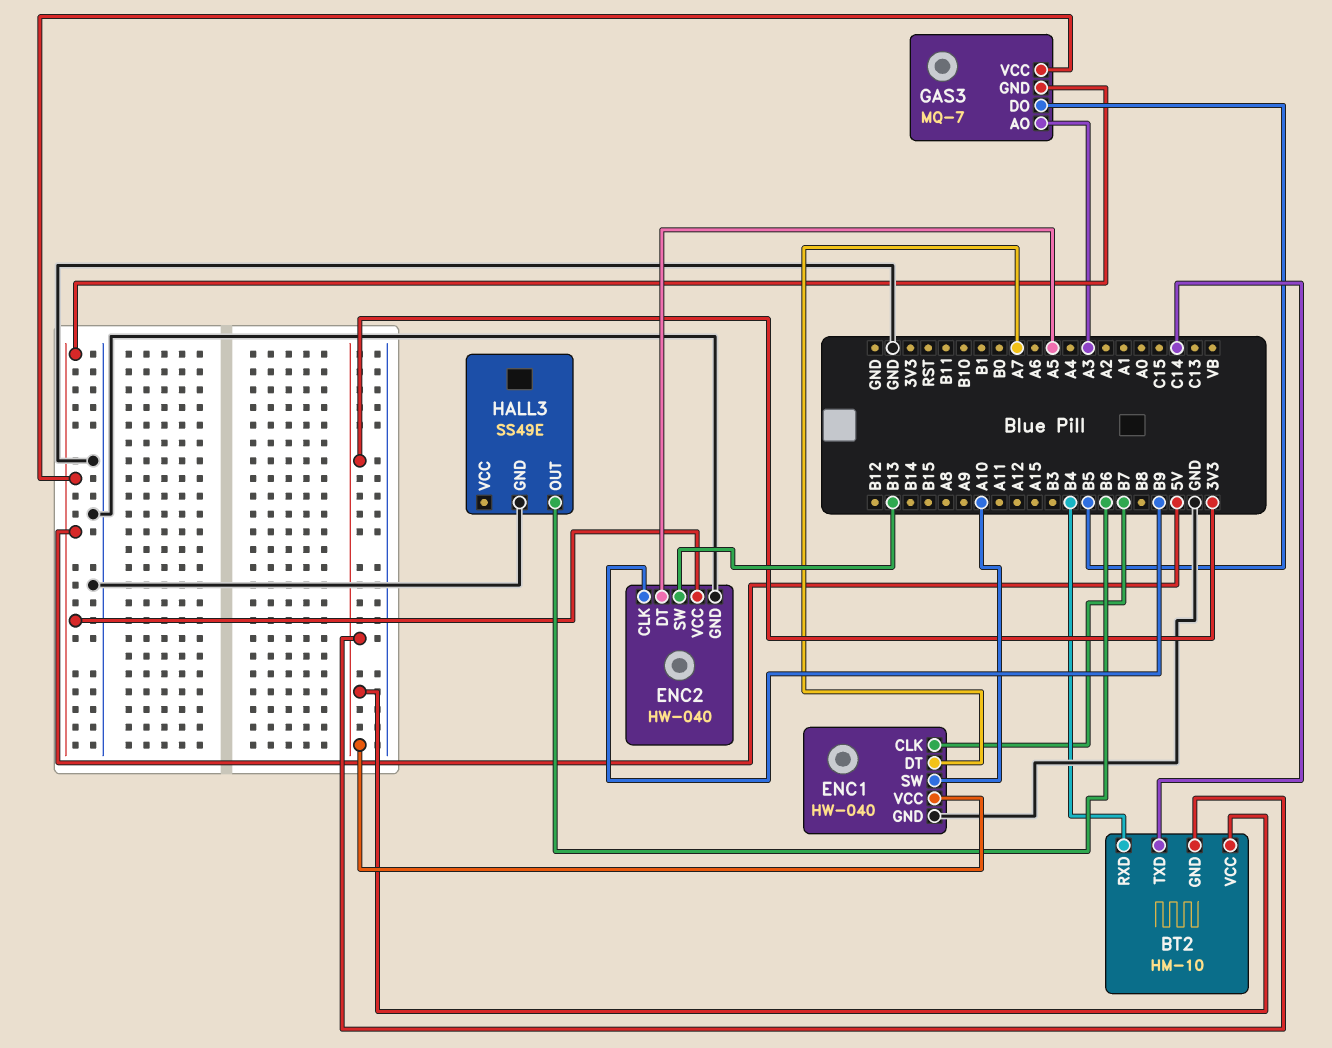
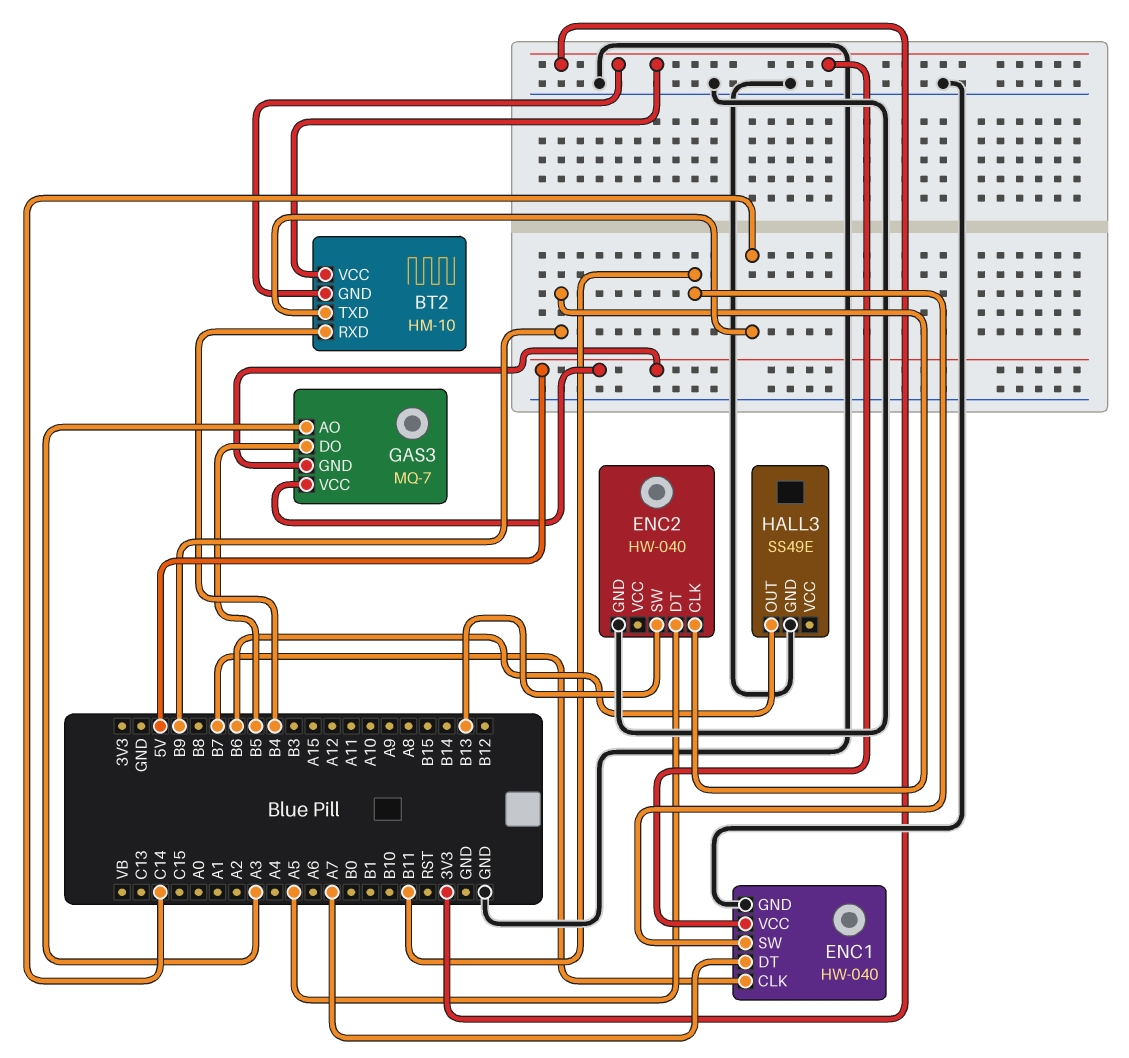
ENC1 pin SW: A10 -> B11
ENC2 pin VCC: 5V -> none

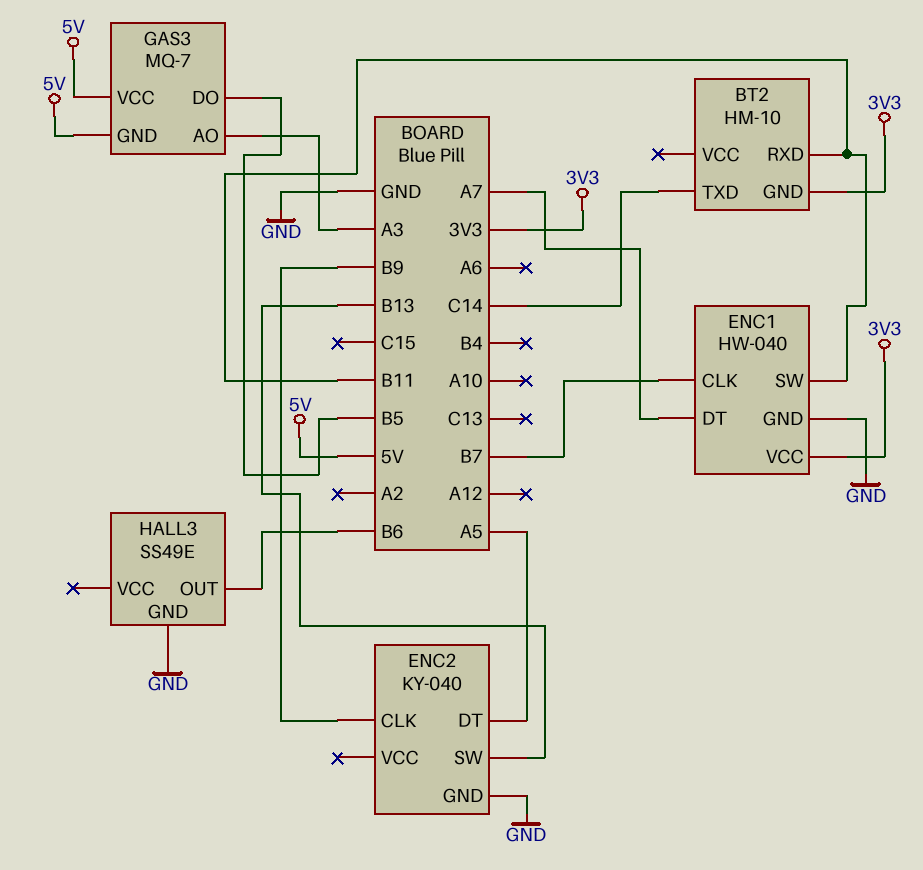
BT2 pin RXD: B4 -> B11
BT2 pin VCC: 3V3 -> none
ENC2: HW-040 -> KY-040

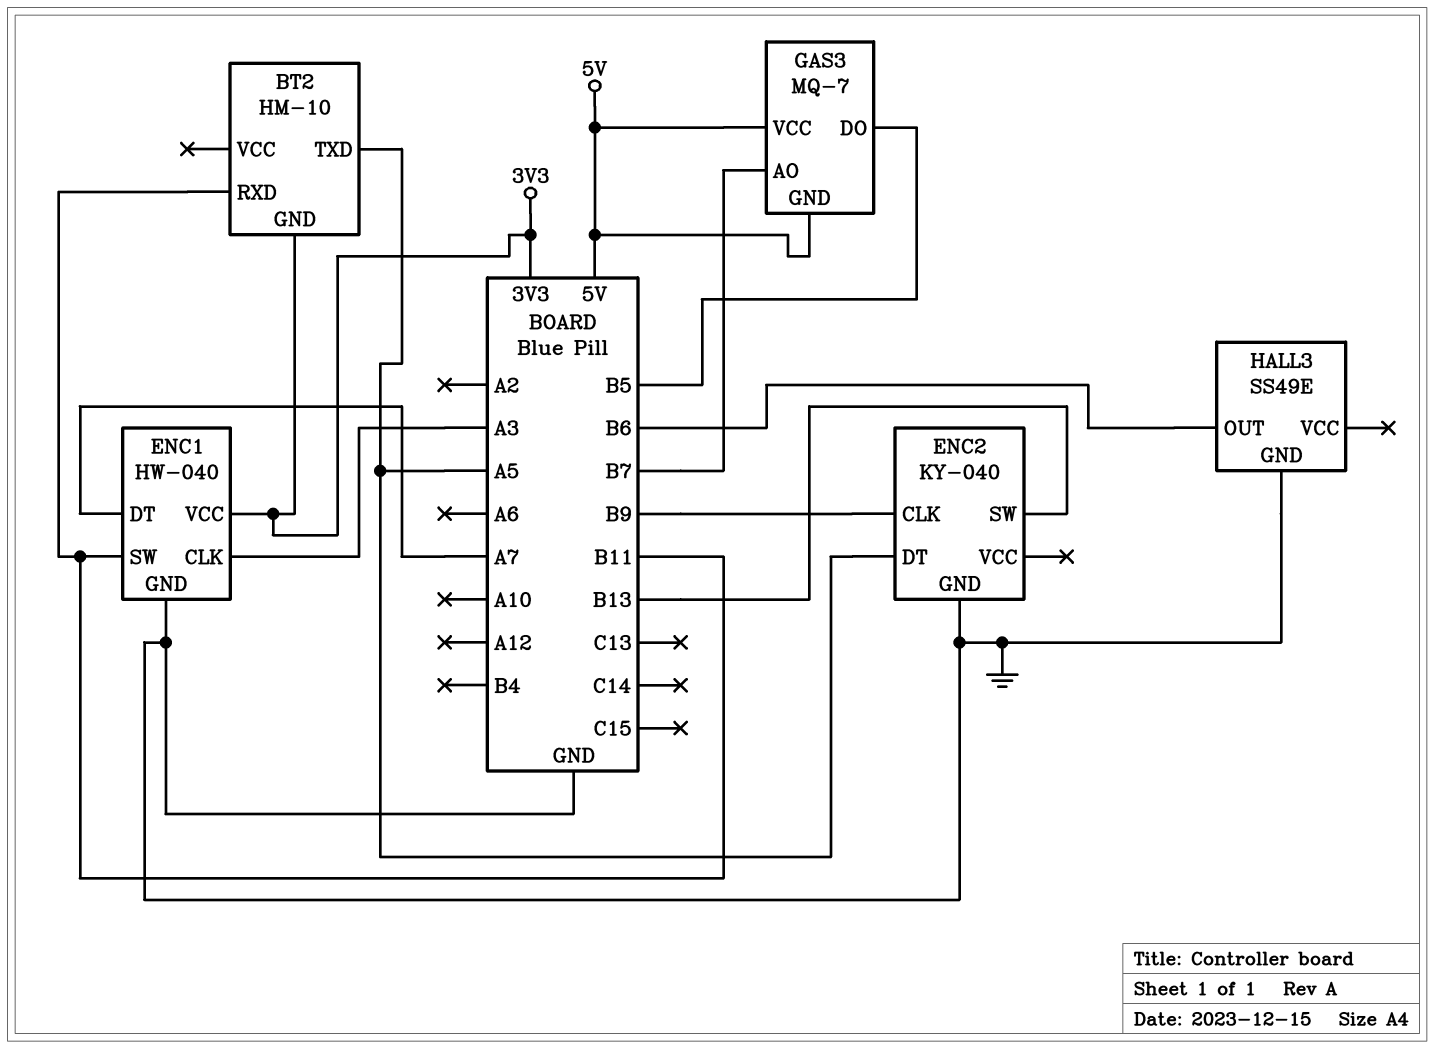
BT2 pin TXD: C14 -> A5
ENC1 pin CLK: B7 -> A3
GAS3 pin AO: A3 -> B7

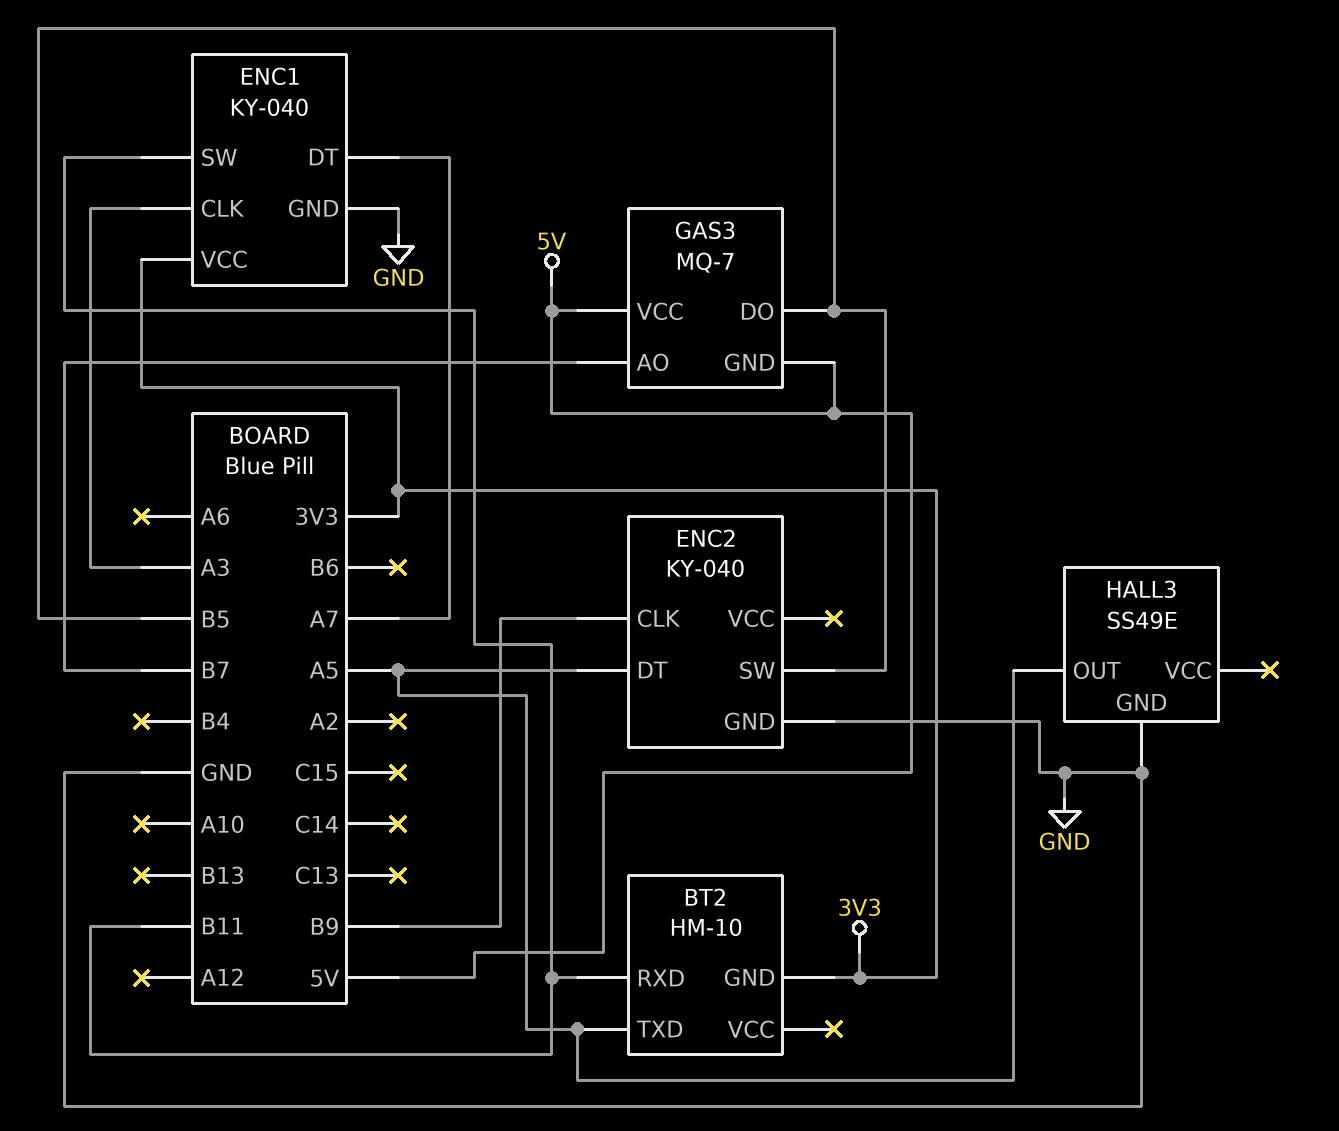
ENC1: HW-040 -> KY-040
ENC2 pin SW: B13 -> B5
HALL3 pin OUT: B6 -> A5

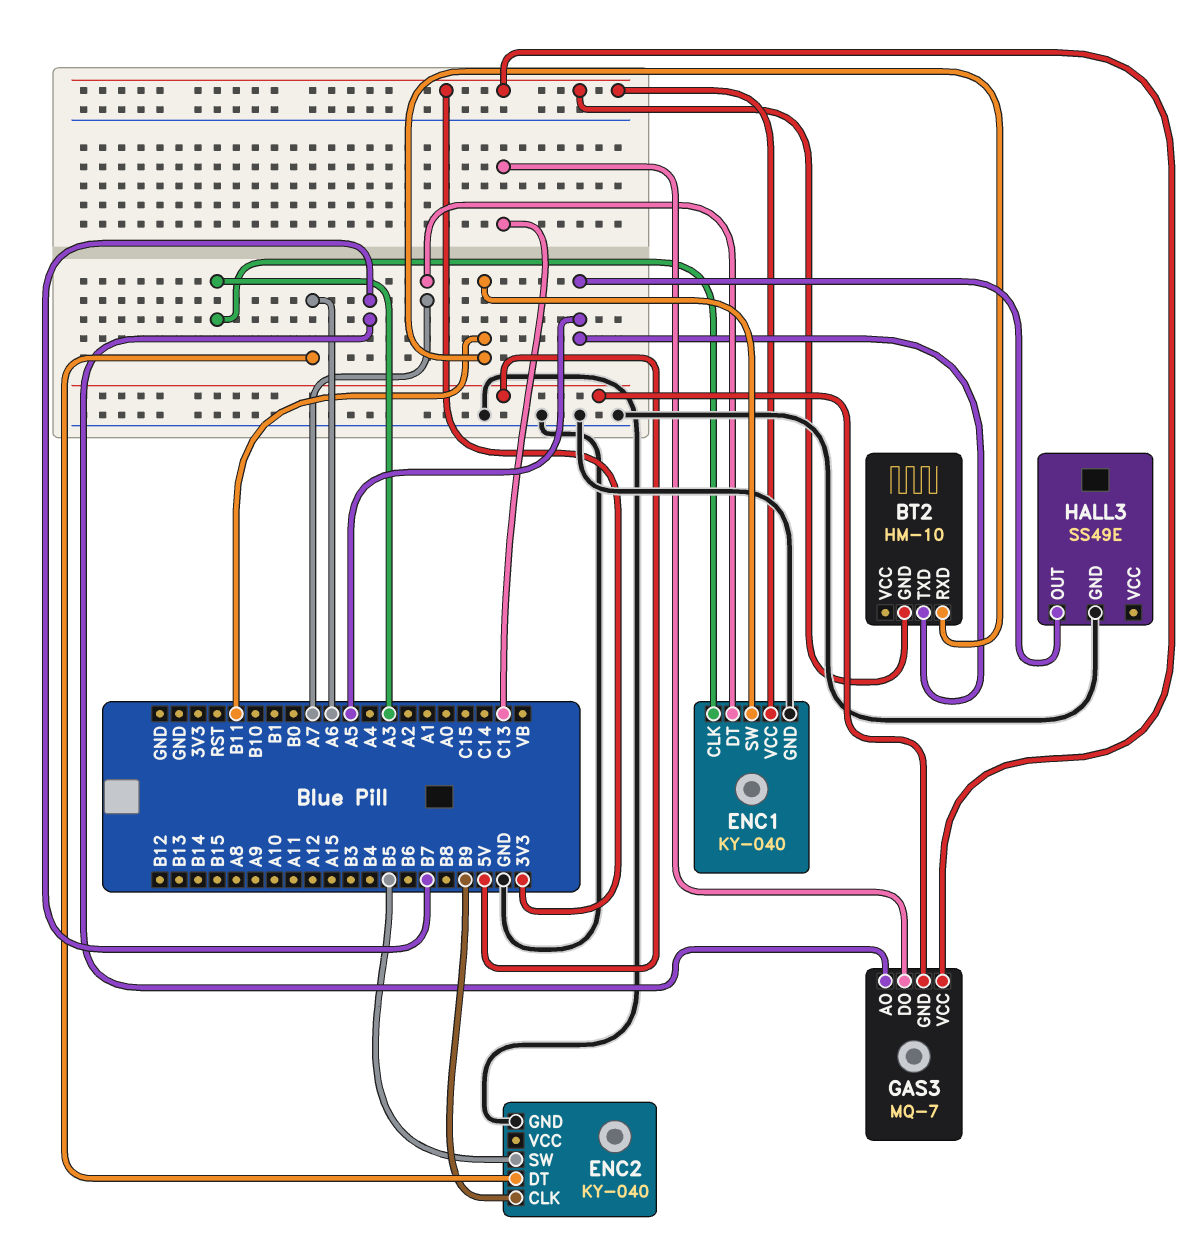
ENC2 pin DT: A5 -> A6
GAS3 pin DO: B5 -> C13
GAS3 pin VCC: 5V -> 3V3

